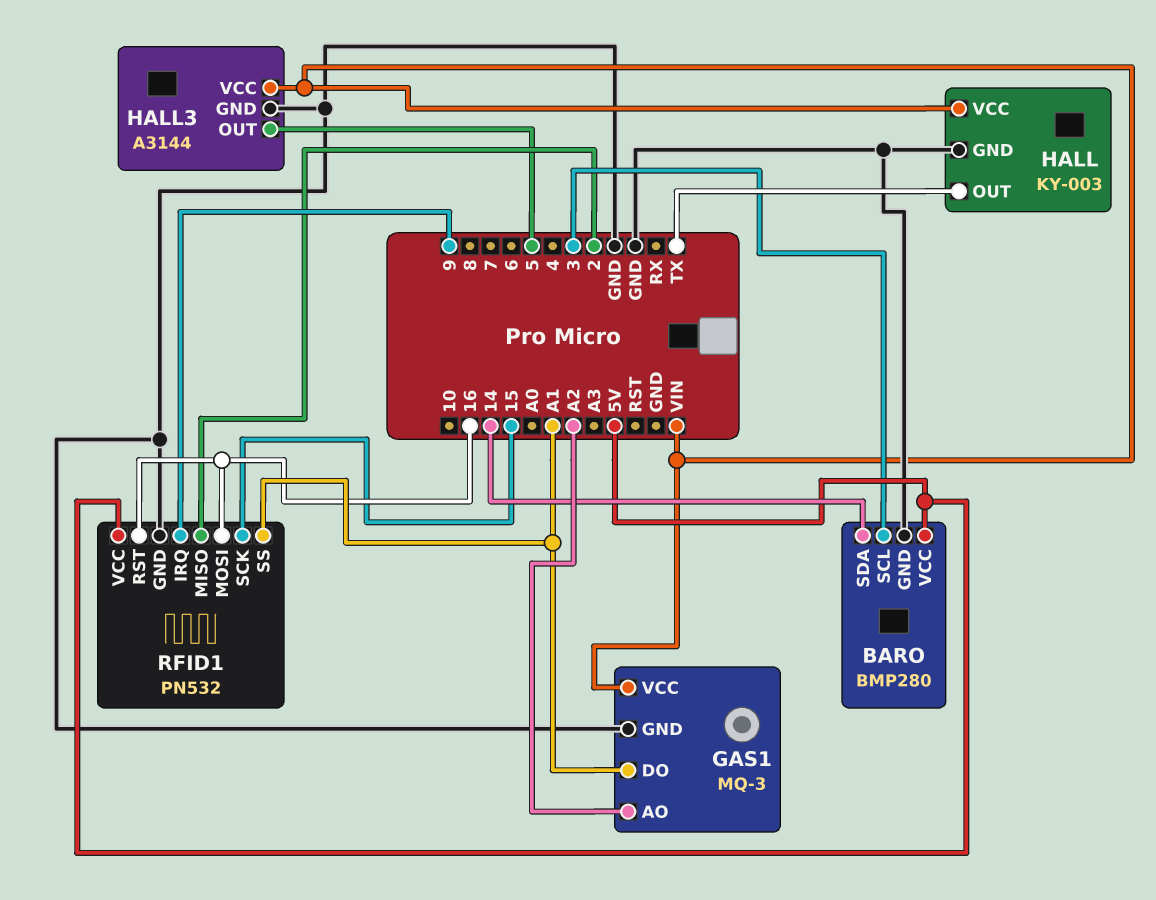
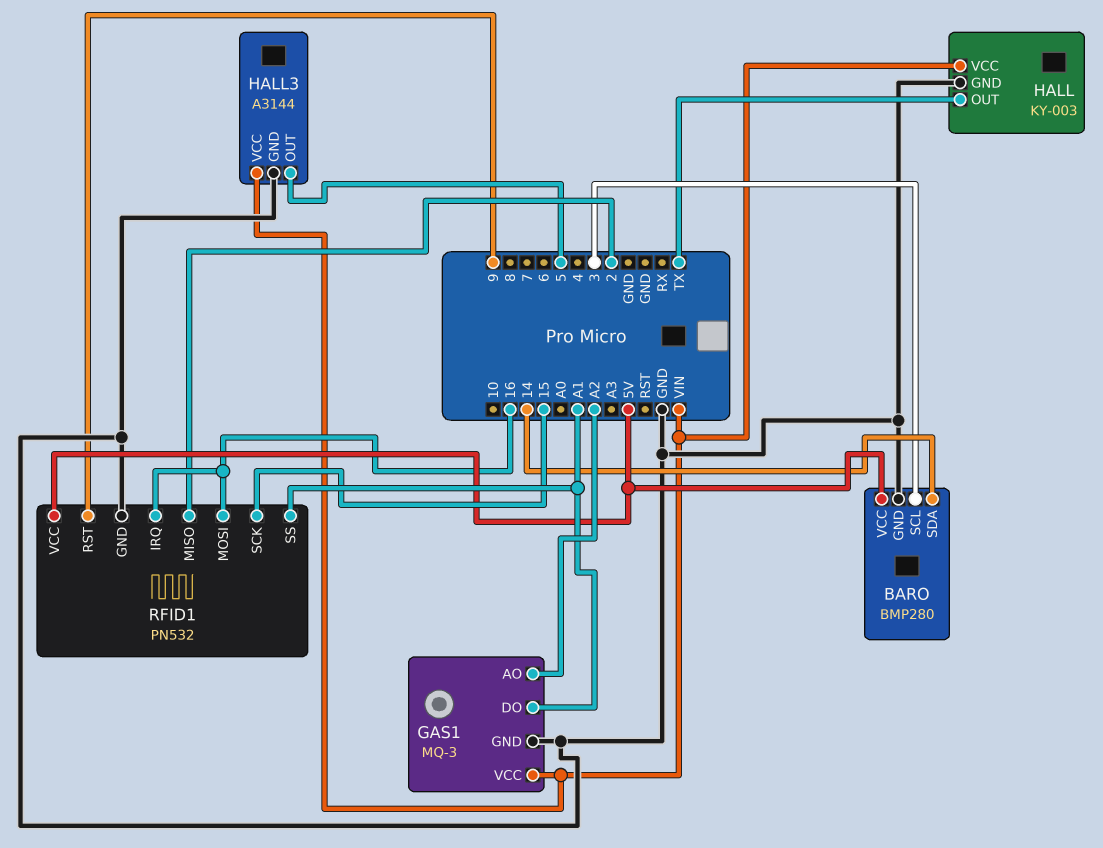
RFID1 pin IRQ: 9 -> 16
RFID1 pin RST: 16 -> 9

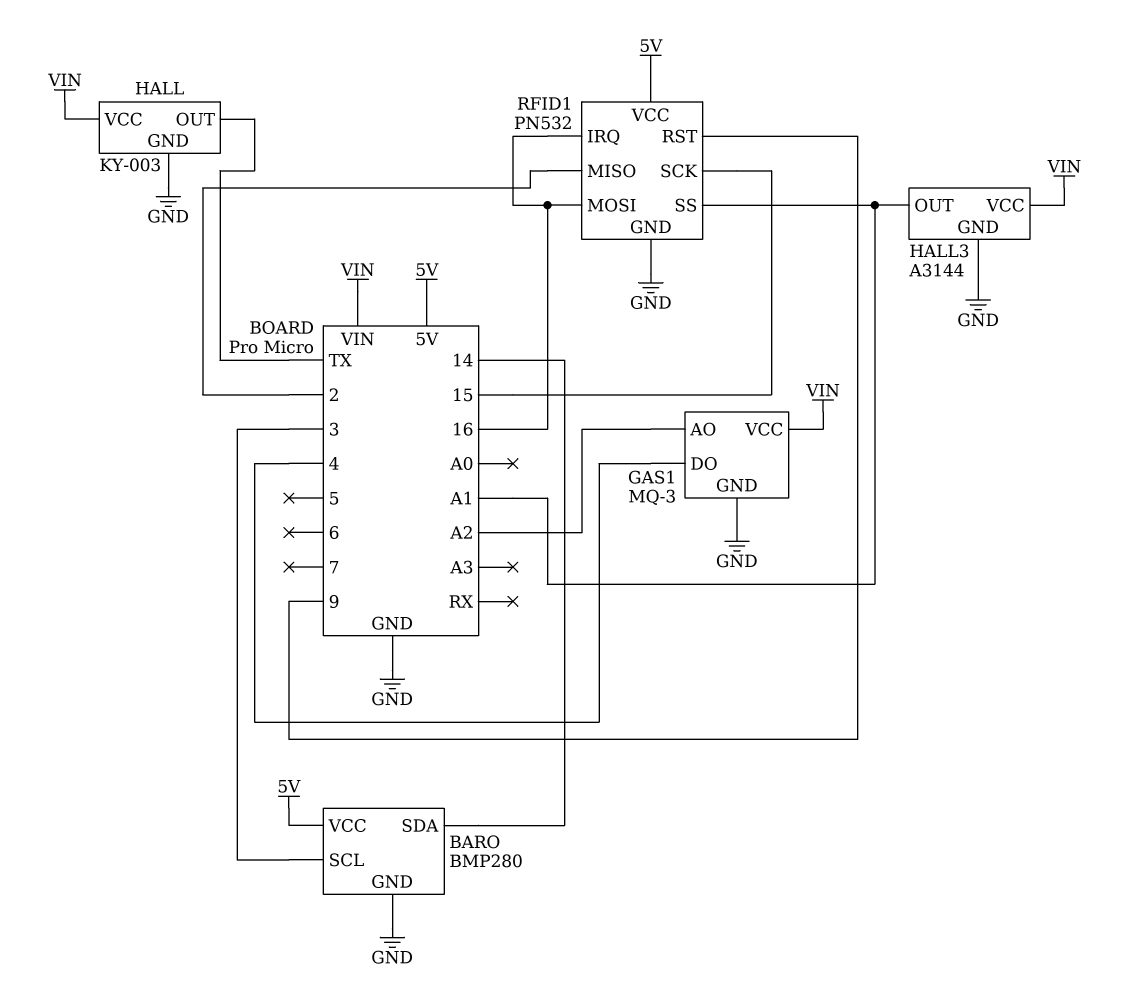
GAS1 pin DO: A1 -> 4
HALL3 pin OUT: 5 -> A1

